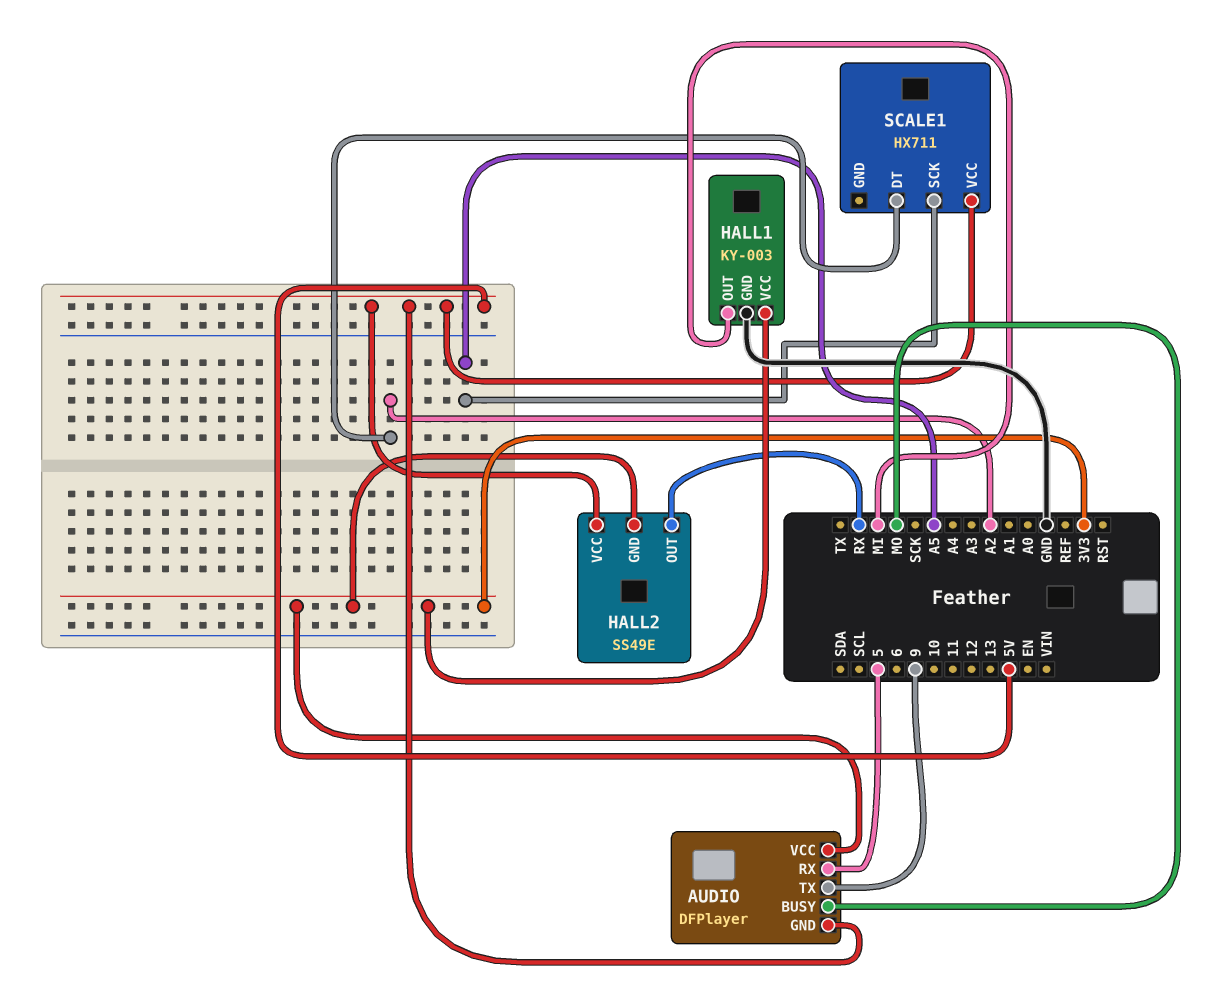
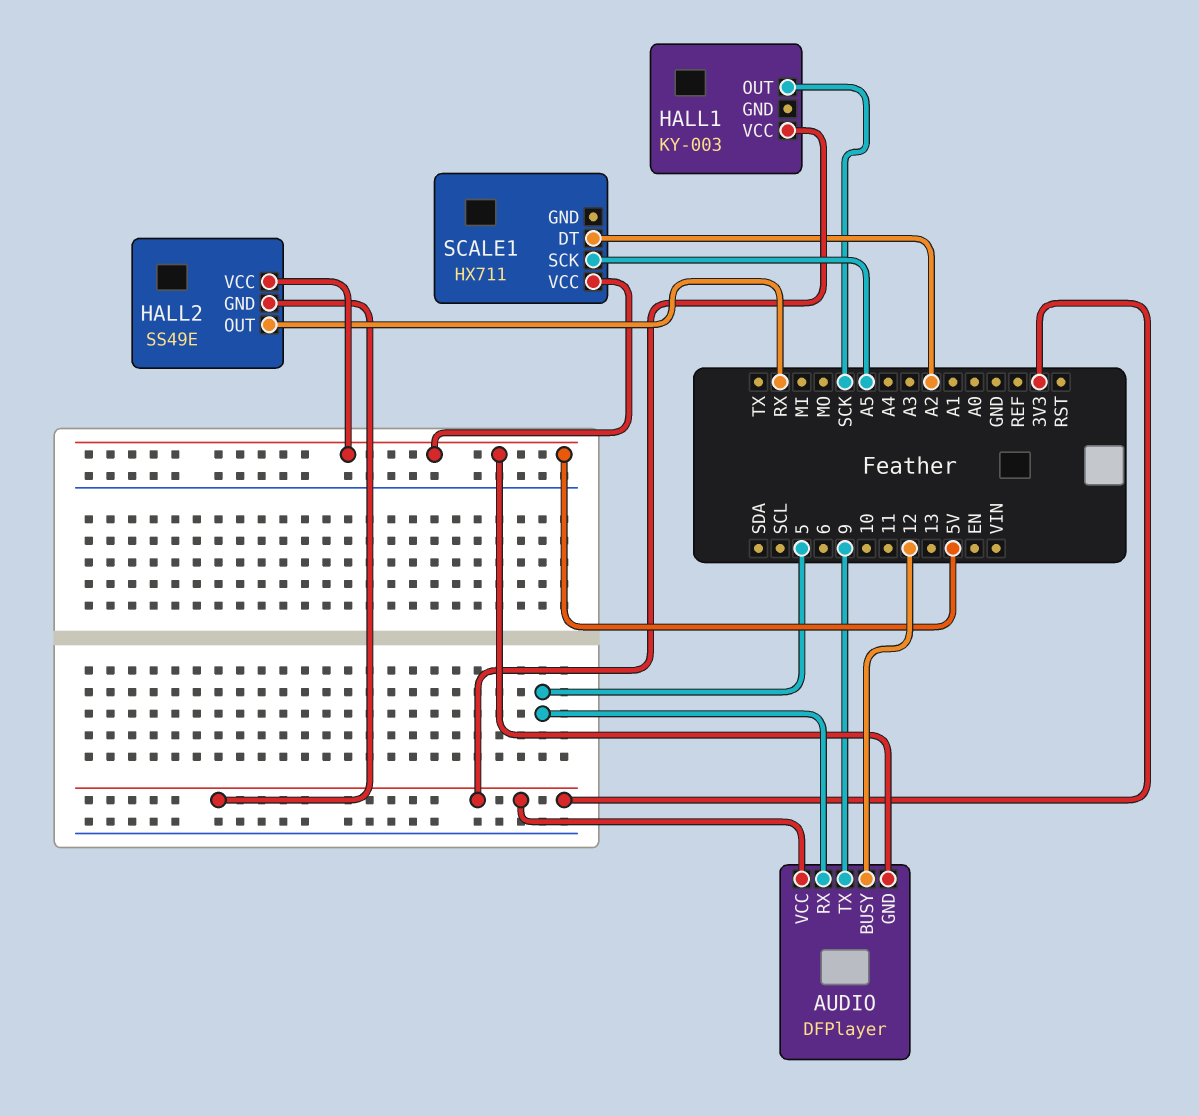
AUDIO pin BUSY: MO -> 12
HALL1 pin GND: GND -> none
HALL1 pin OUT: MI -> SCK

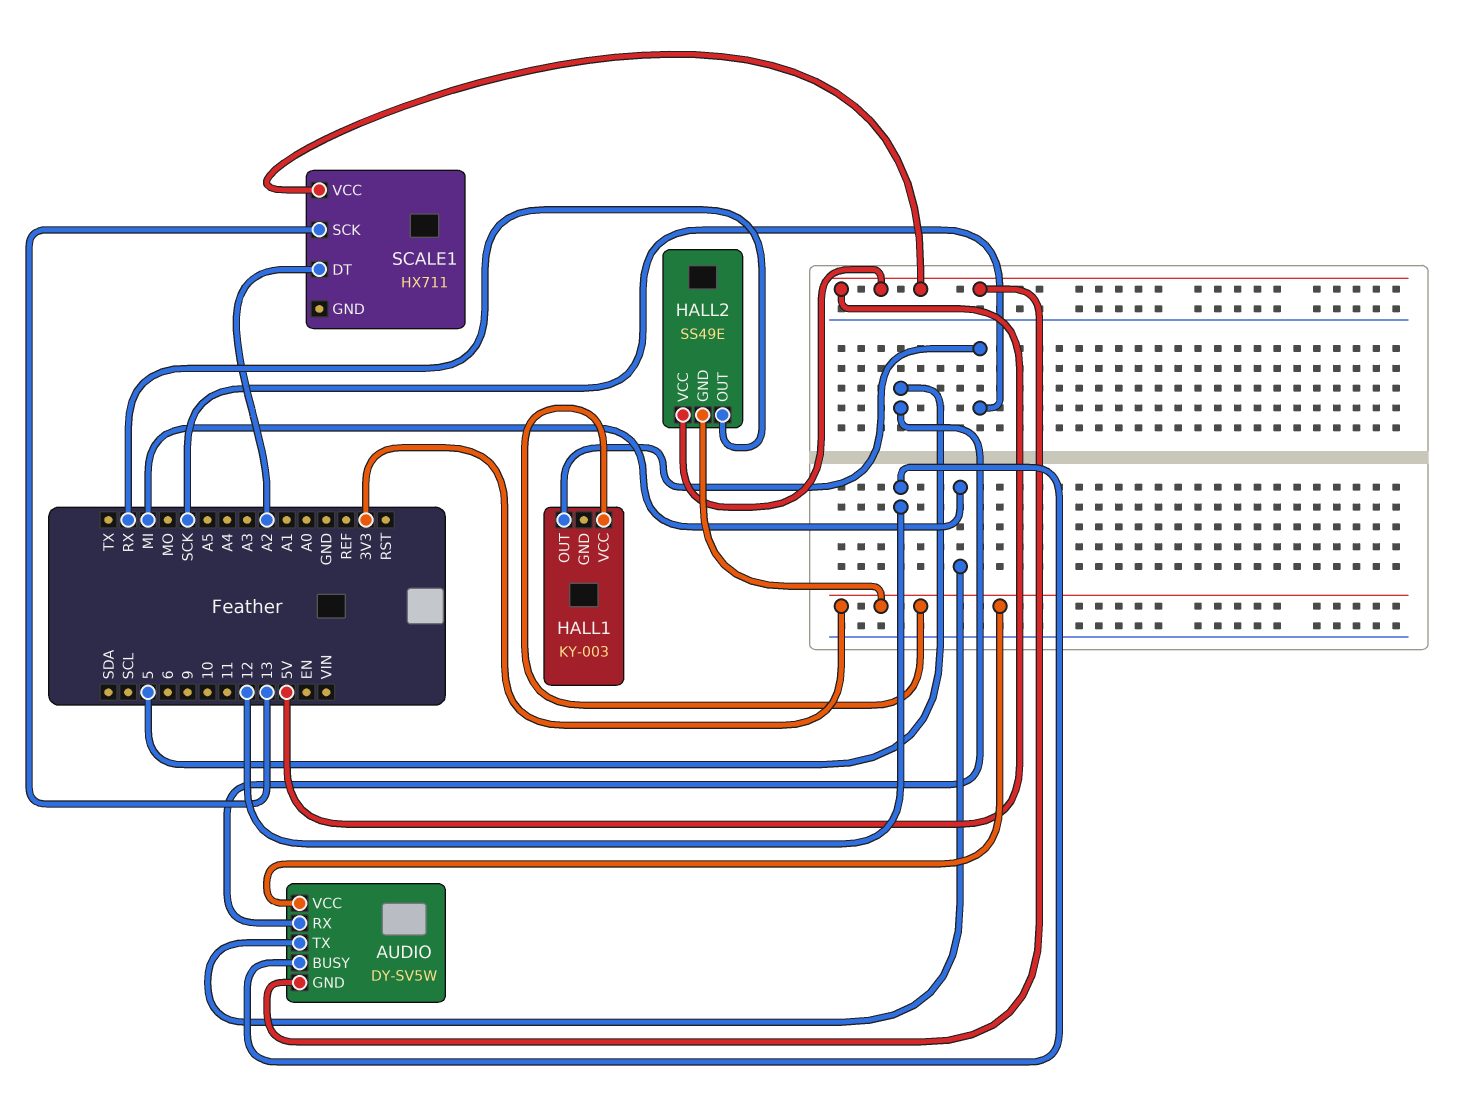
AUDIO: DFPlayer -> DY-SV5W
AUDIO pin TX: 9 -> MI
SCALE1 pin SCK: A5 -> 13

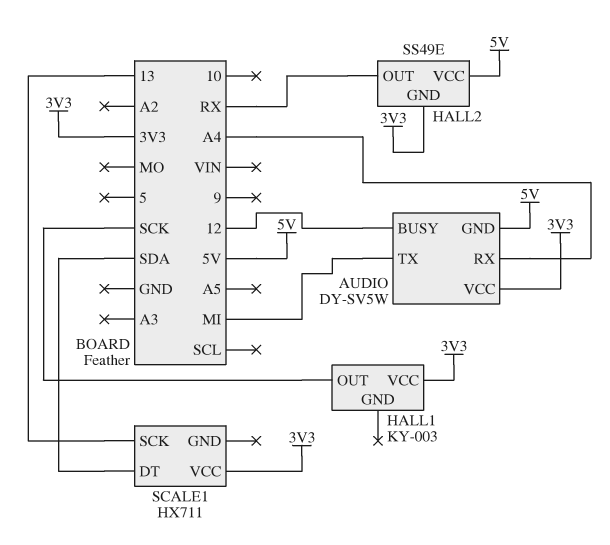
AUDIO pin RX: 5 -> A4
SCALE1 pin DT: A2 -> SDA
SCALE1 pin VCC: 5V -> 3V3

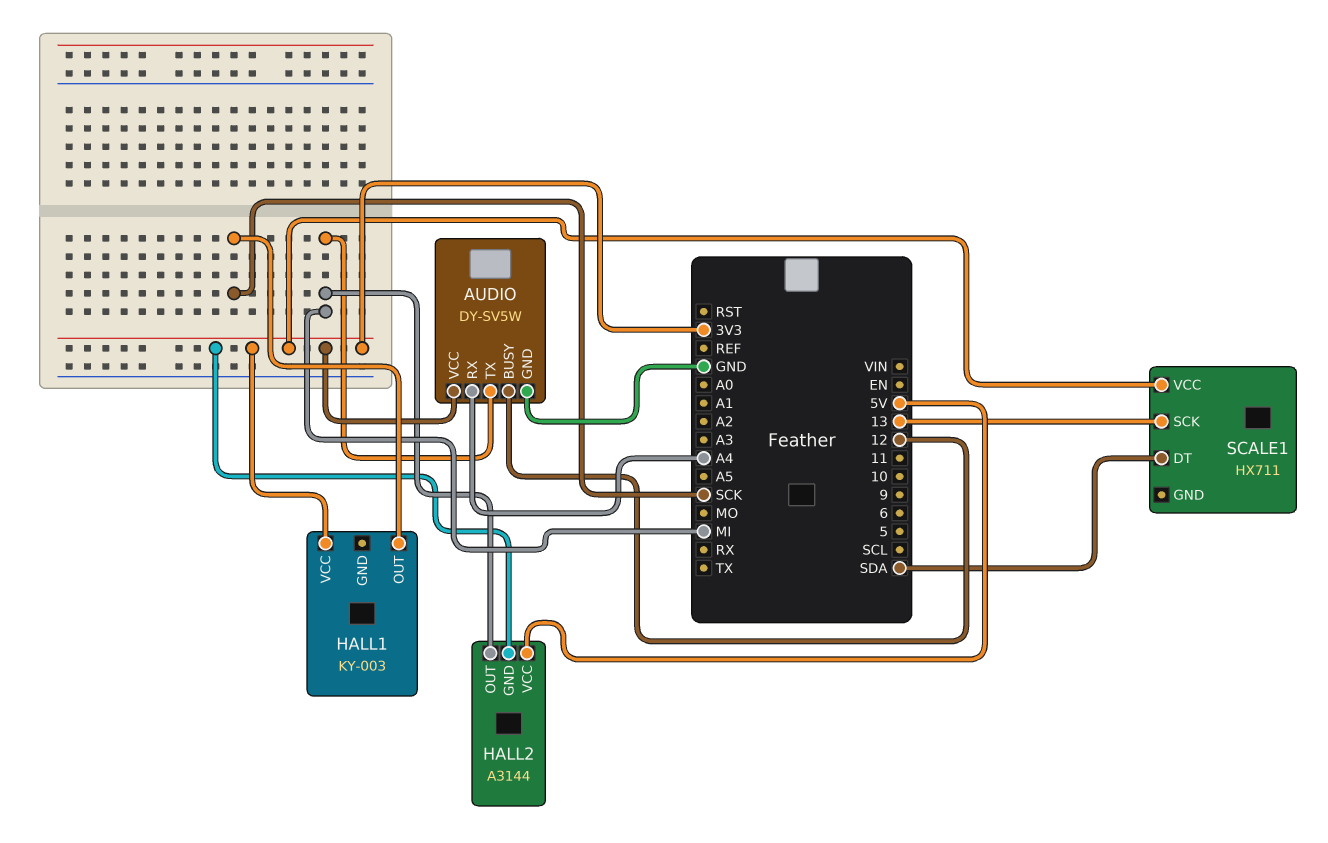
AUDIO pin GND: 5V -> GND
HALL2: SS49E -> A3144
HALL2 pin OUT: RX -> MI

